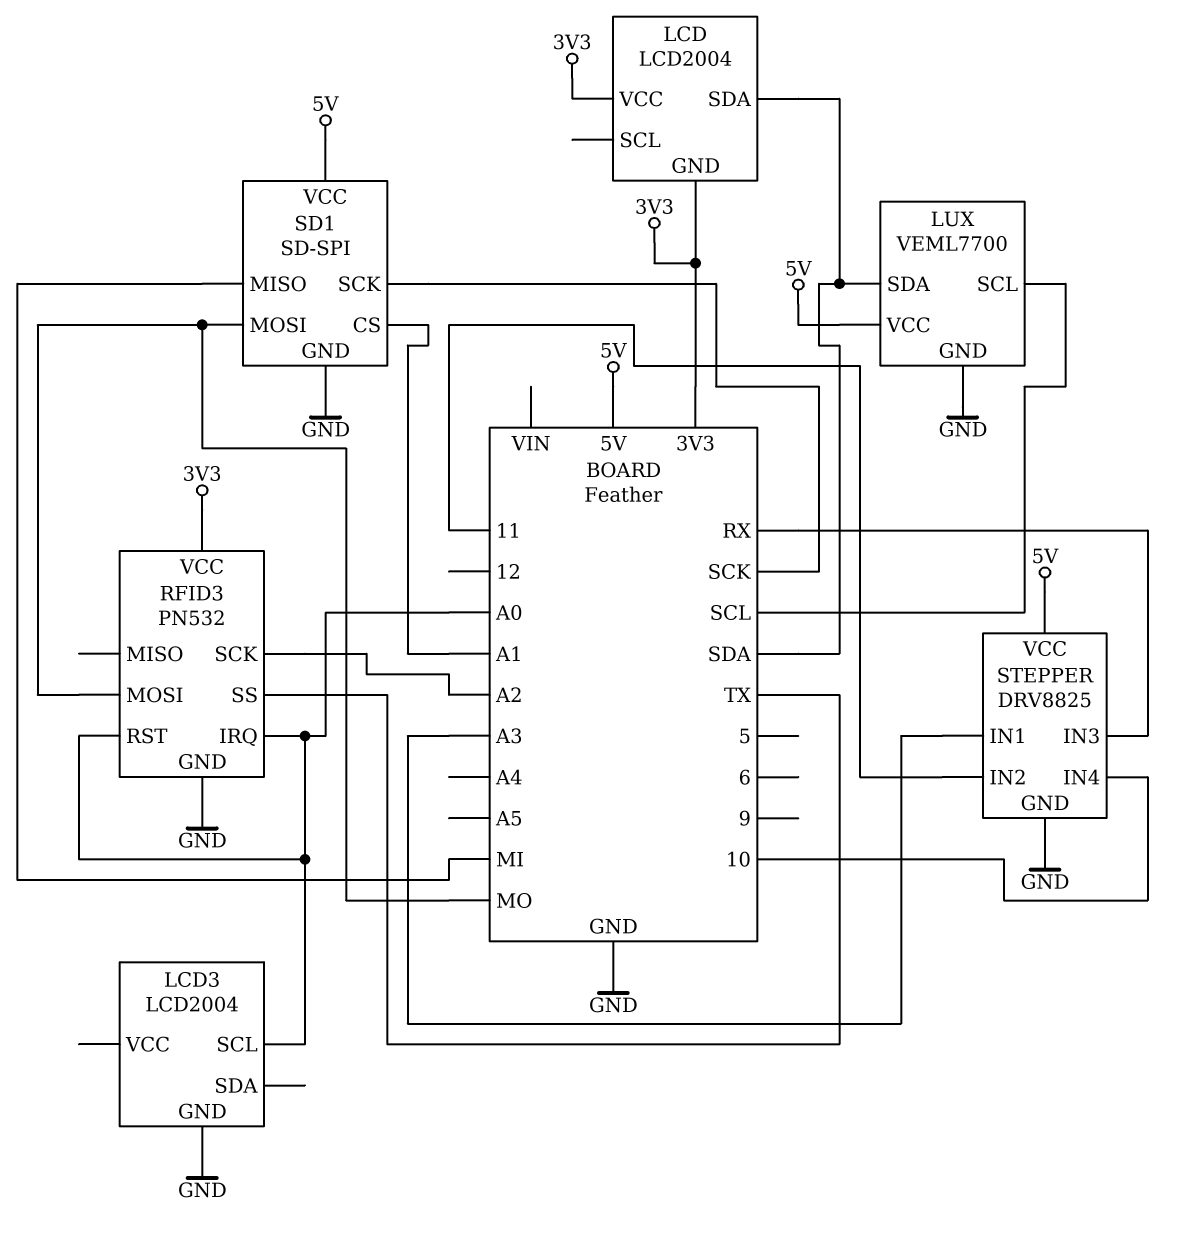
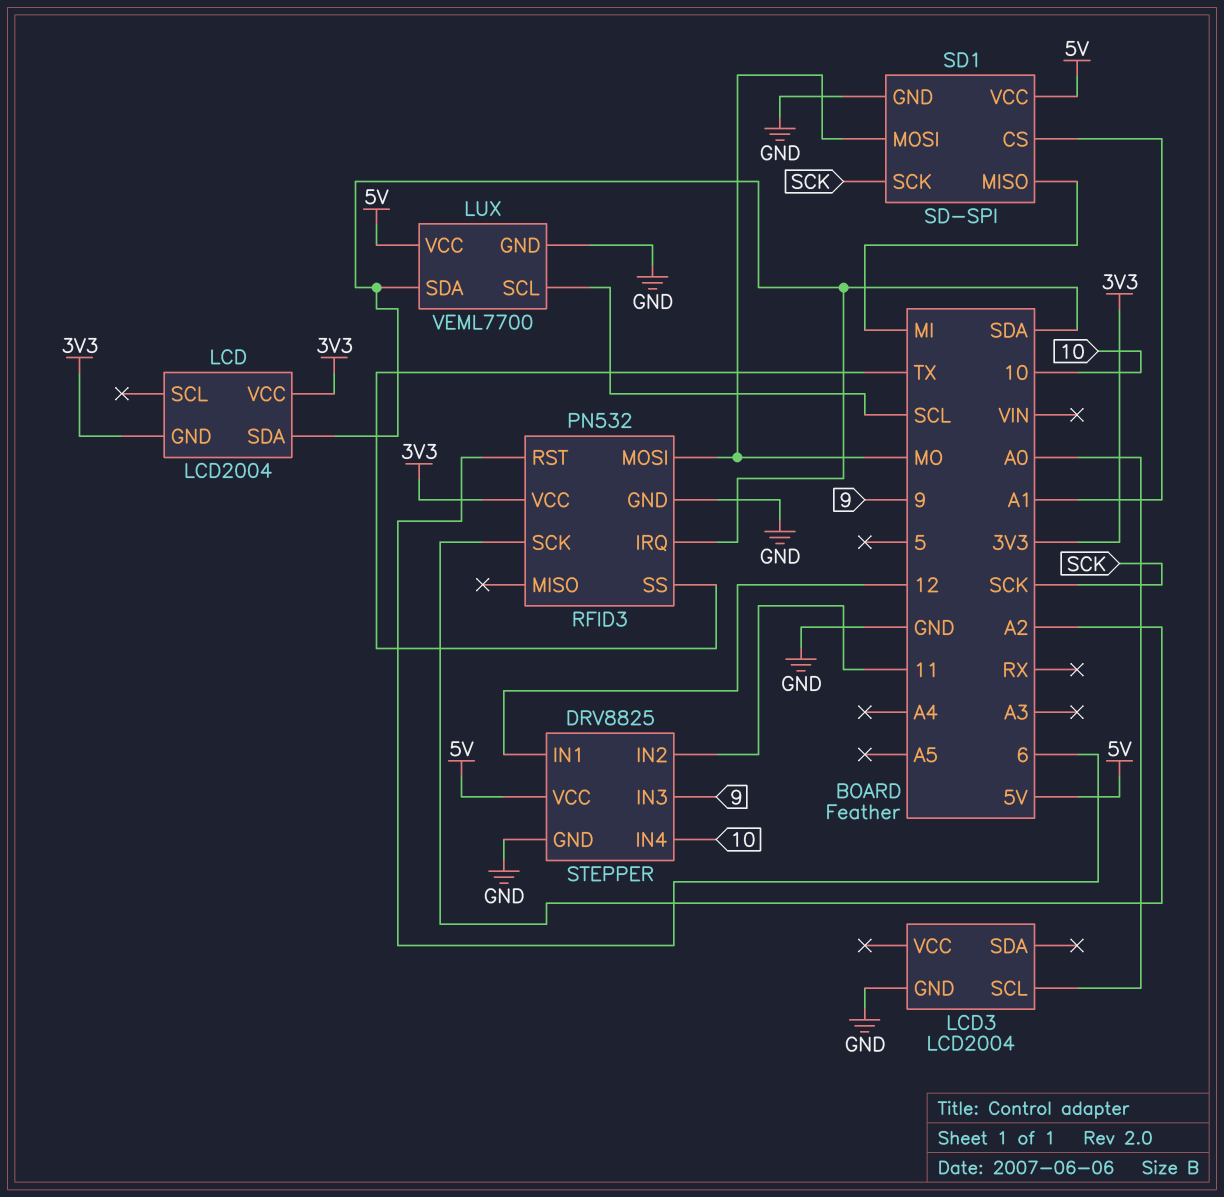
RFID3 pin IRQ: A0 -> SDA
RFID3 pin RST: A0 -> 6
STEPPER pin IN1: A3 -> 12
STEPPER pin IN3: RX -> 9

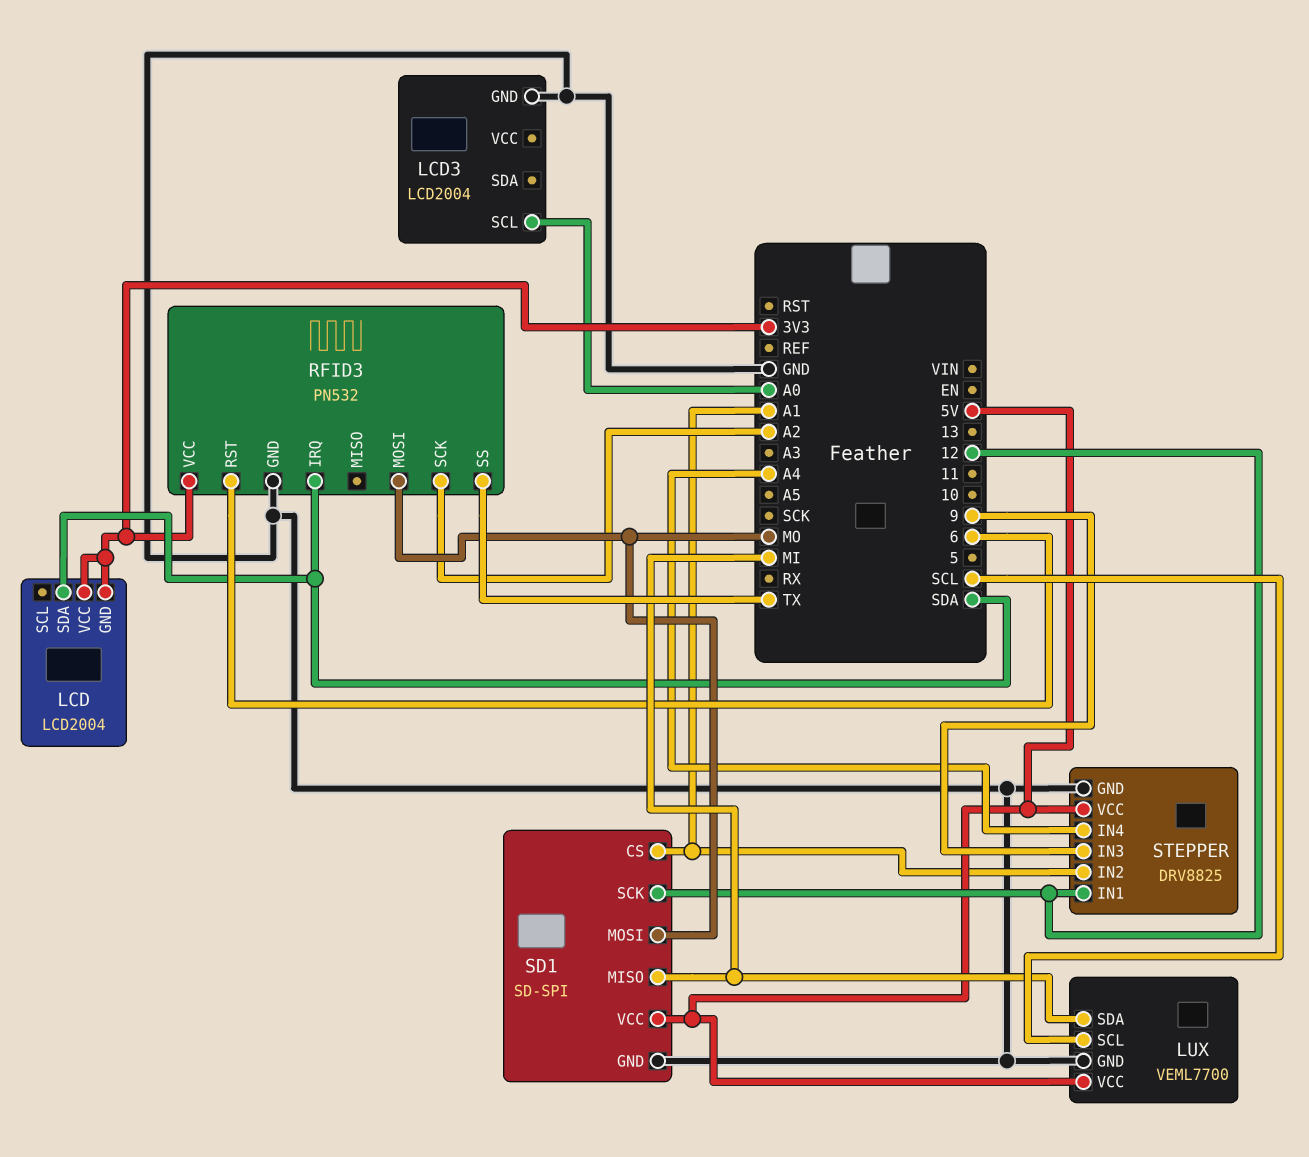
LUX pin SDA: SDA -> MI
SD1 pin SCK: SCK -> 12
STEPPER pin IN2: 11 -> A1
STEPPER pin IN4: 10 -> A4

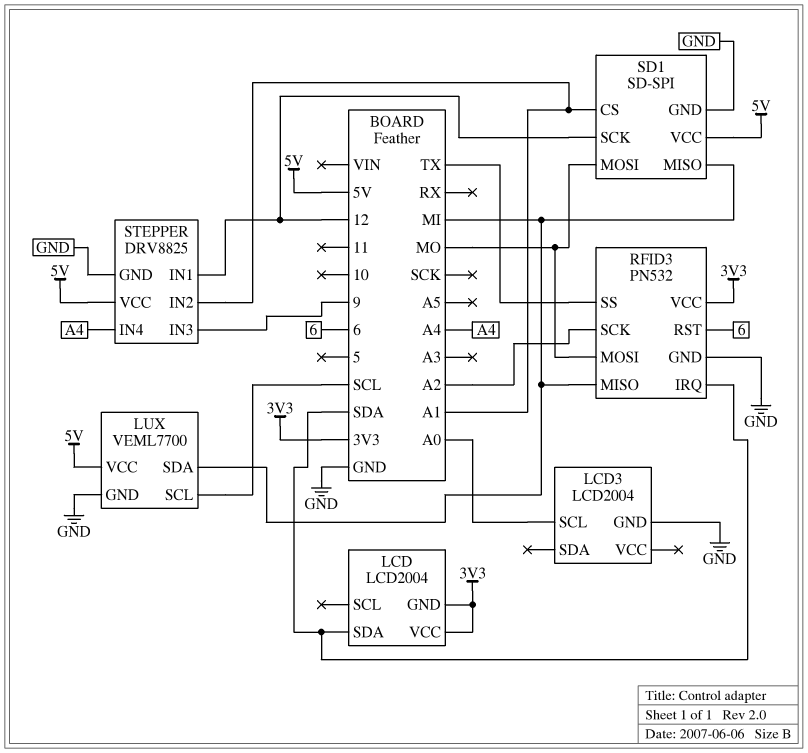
RFID3 pin MISO: none -> MI

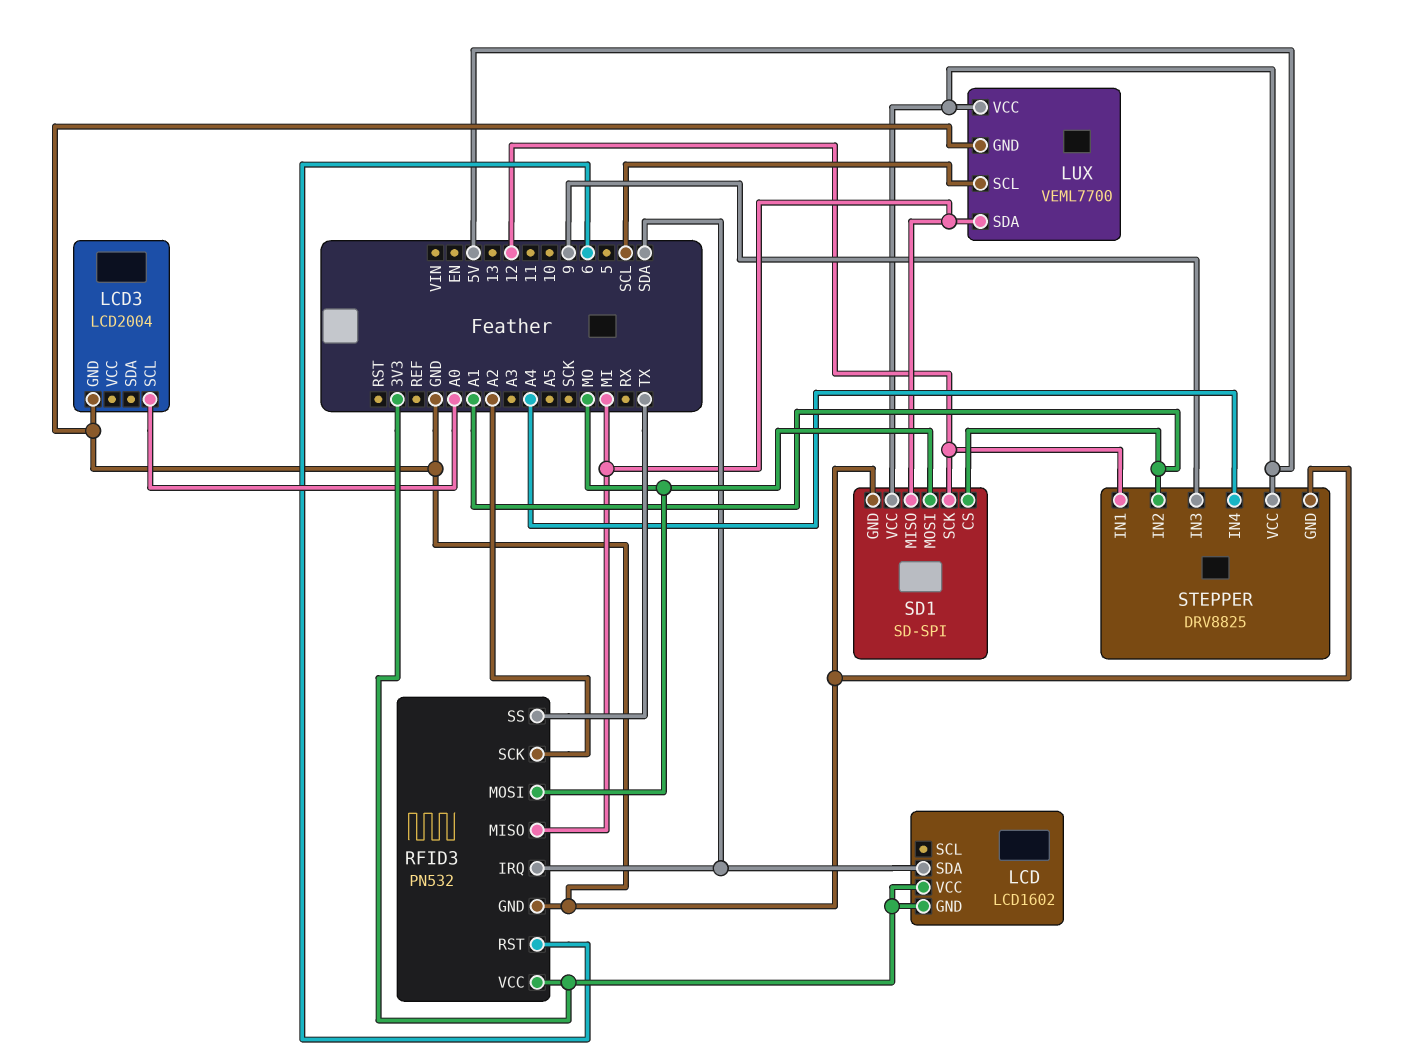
LCD: LCD2004 -> LCD1602

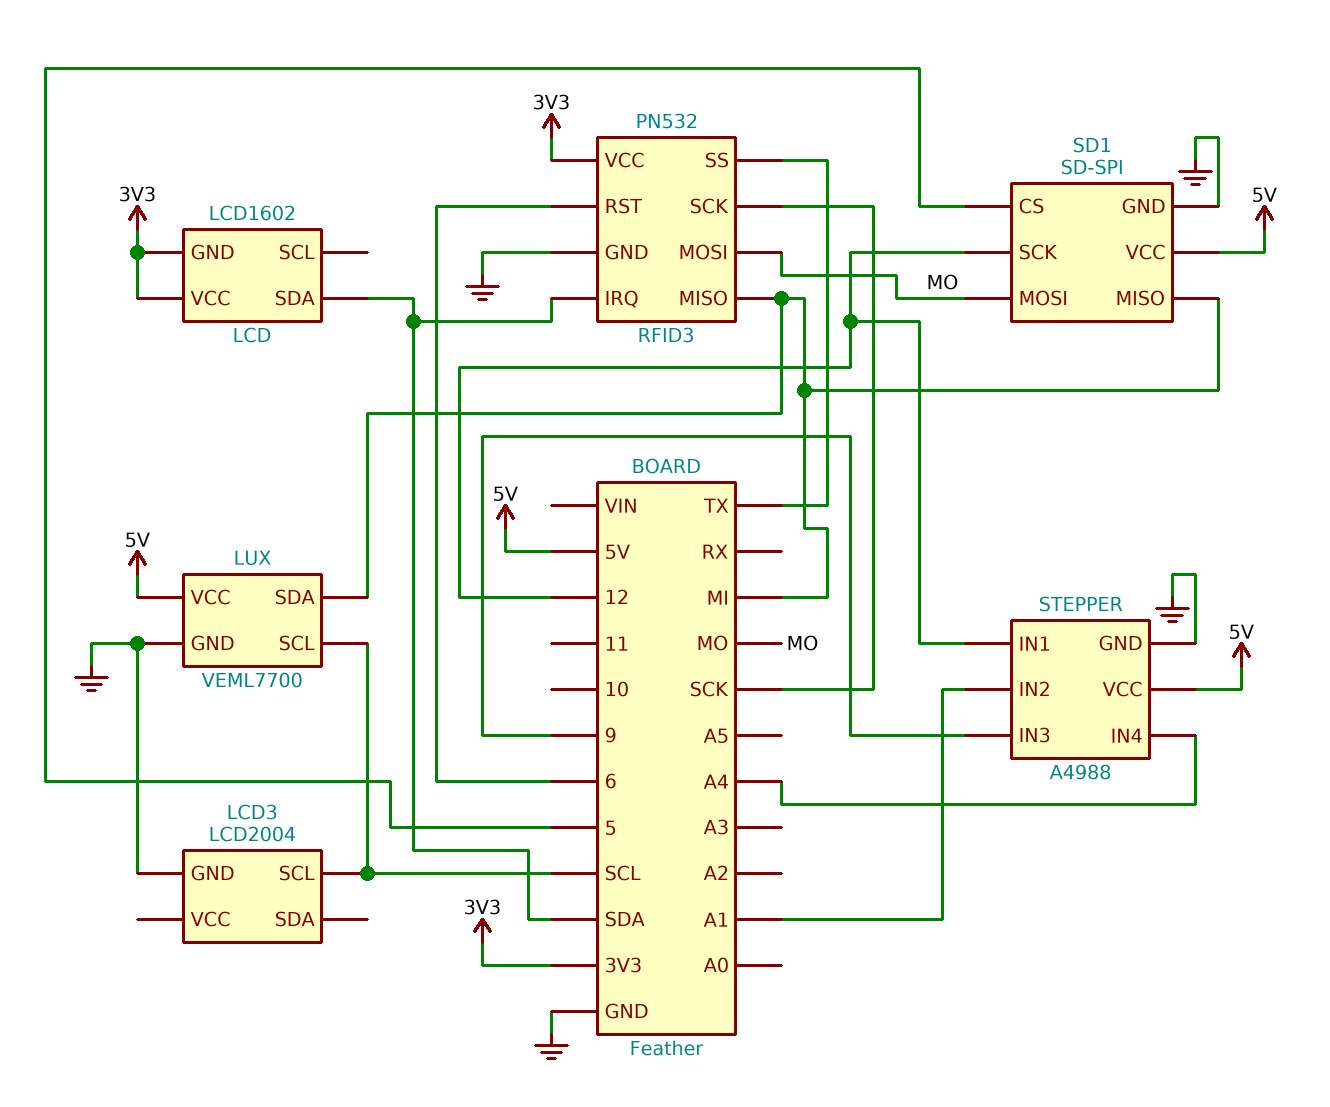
LCD3 pin SCL: A0 -> SCL
RFID3 pin SCK: A2 -> SCK
SD1 pin CS: A1 -> 5
STEPPER: DRV8825 -> A4988

